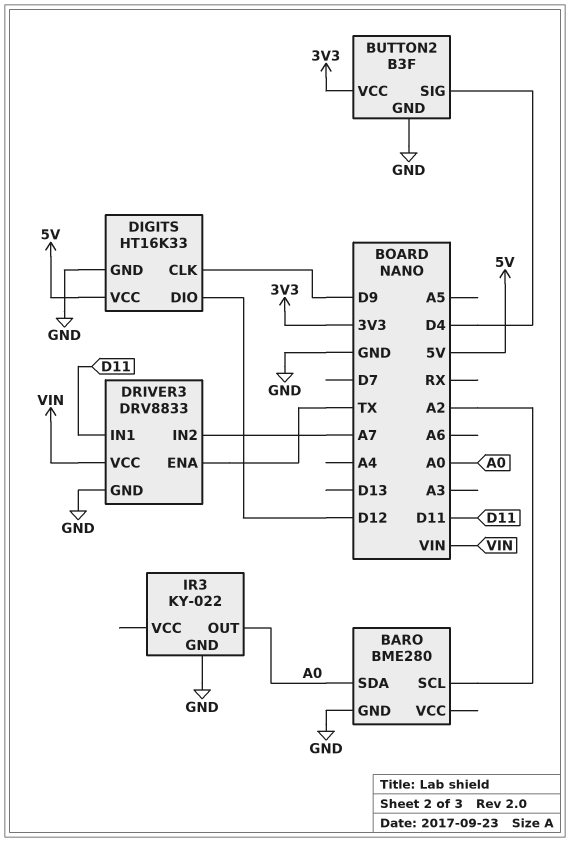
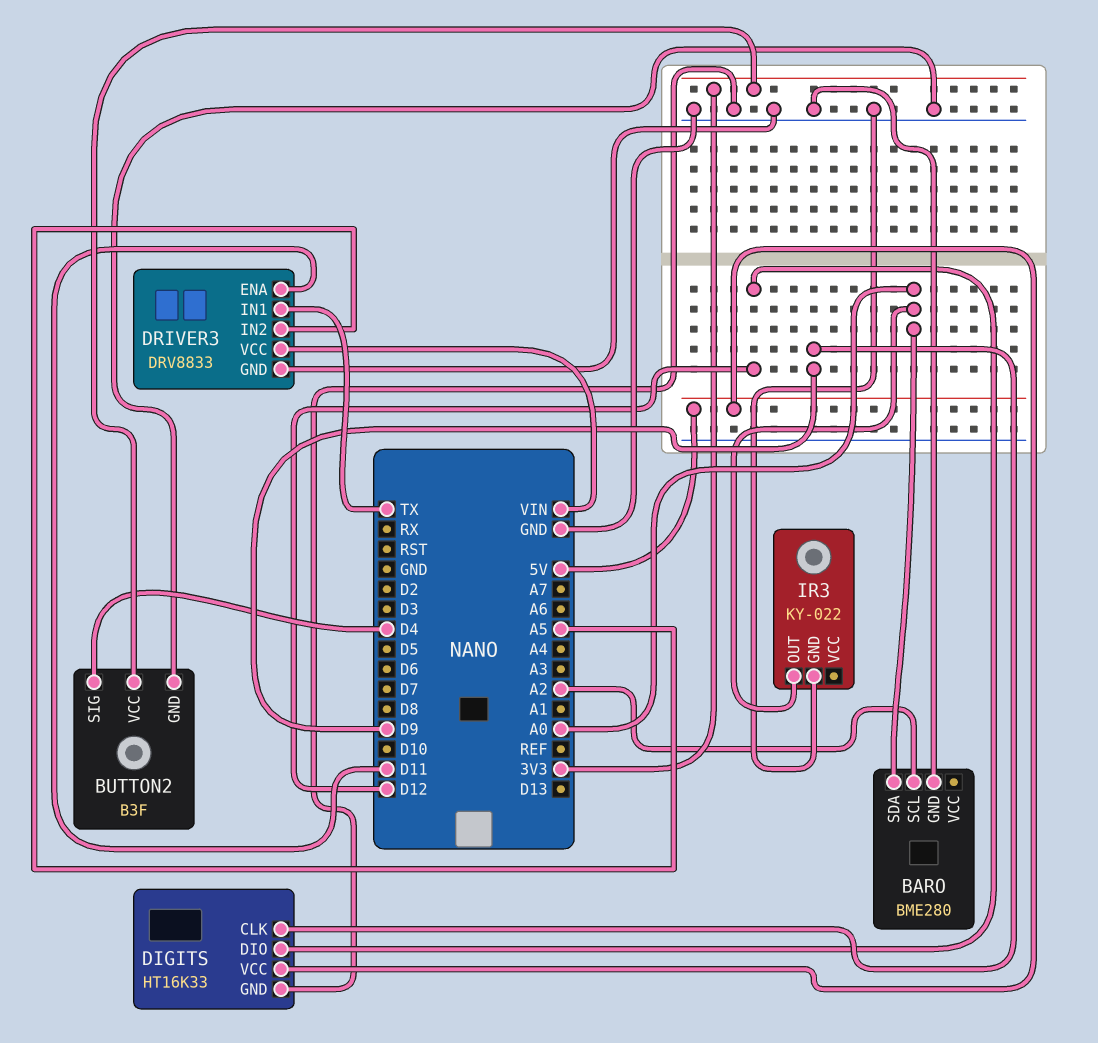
DRIVER3 pin ENA: TX -> D11
DRIVER3 pin IN1: D11 -> TX
DRIVER3 pin IN2: A7 -> A5

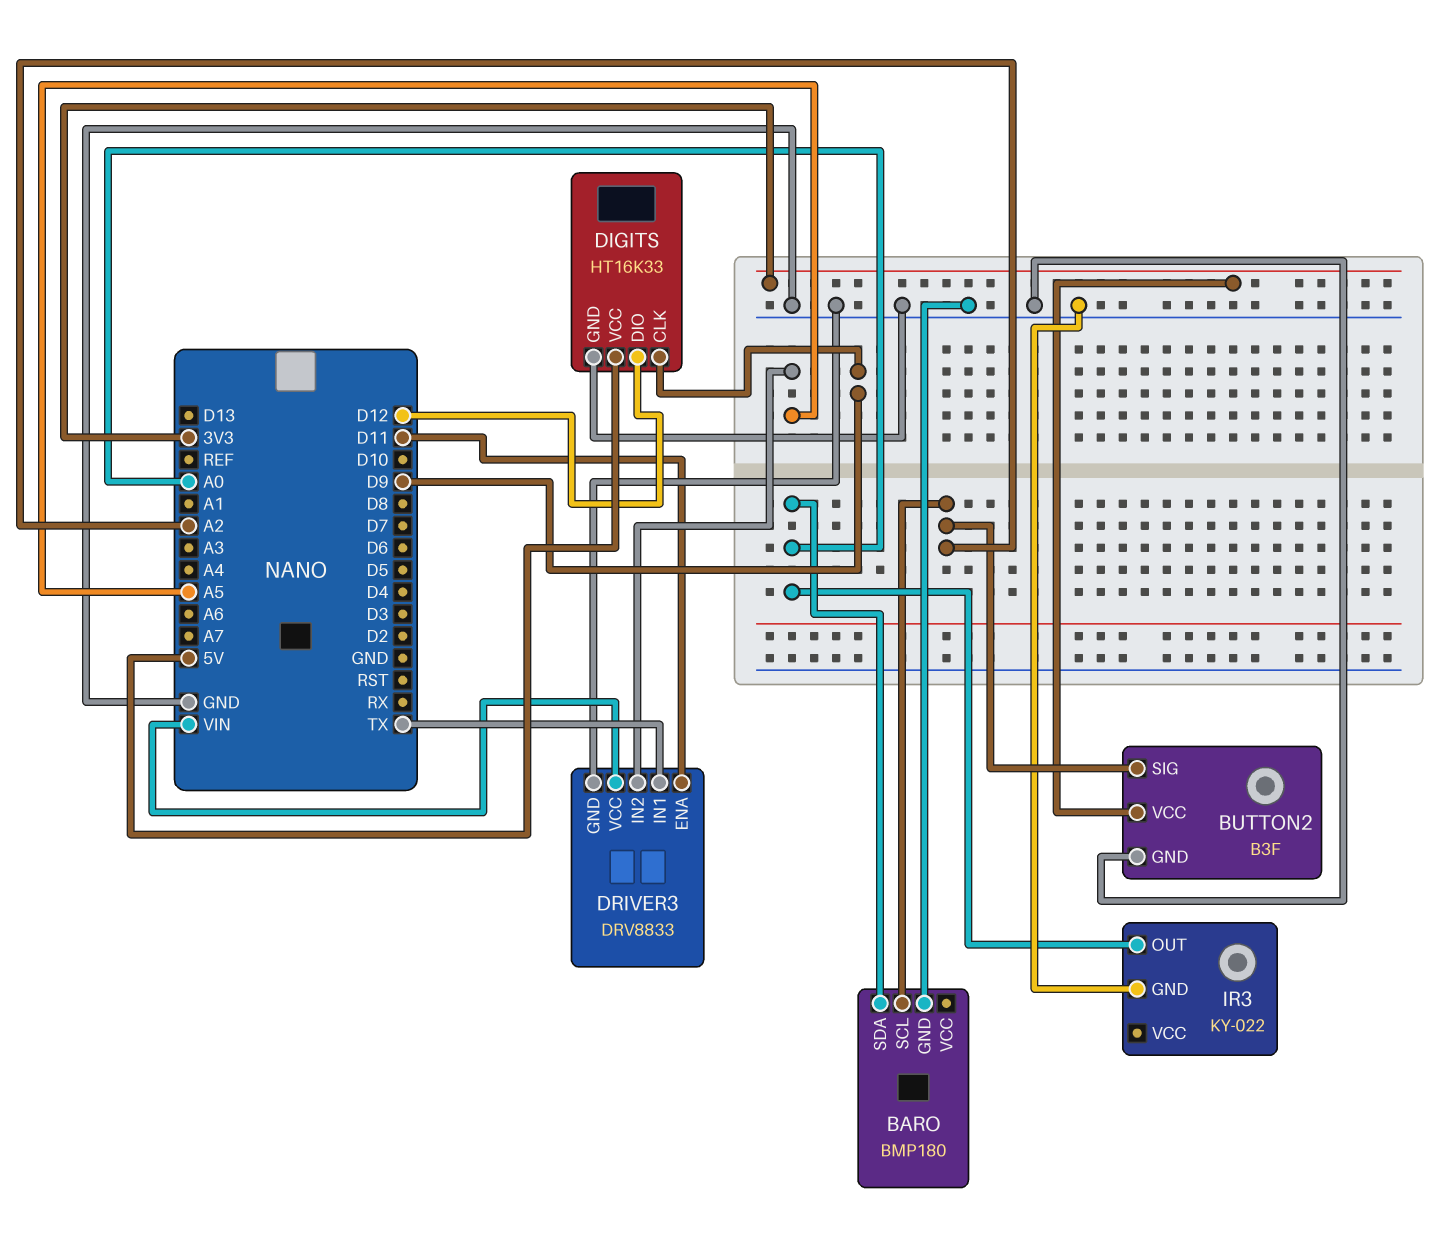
BARO: BME280 -> BMP180
BUTTON2 pin SIG: D4 -> A2

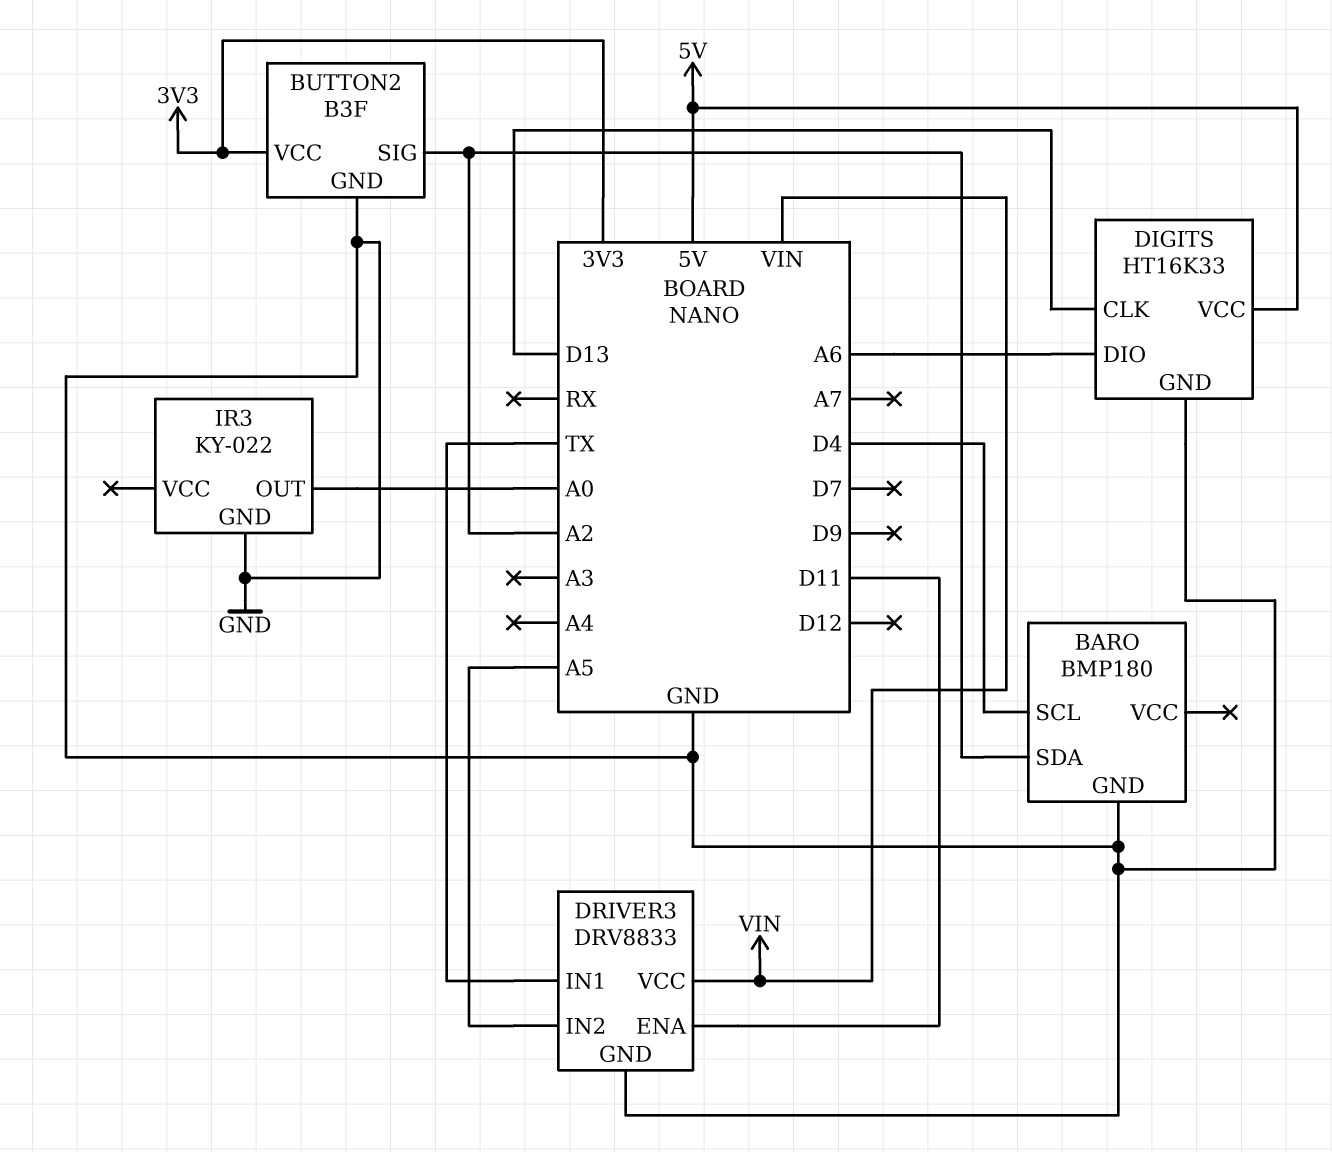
BARO pin SCL: A2 -> D4
BARO pin SDA: A0 -> A2
DIGITS pin CLK: D9 -> D13
DIGITS pin DIO: D12 -> A6

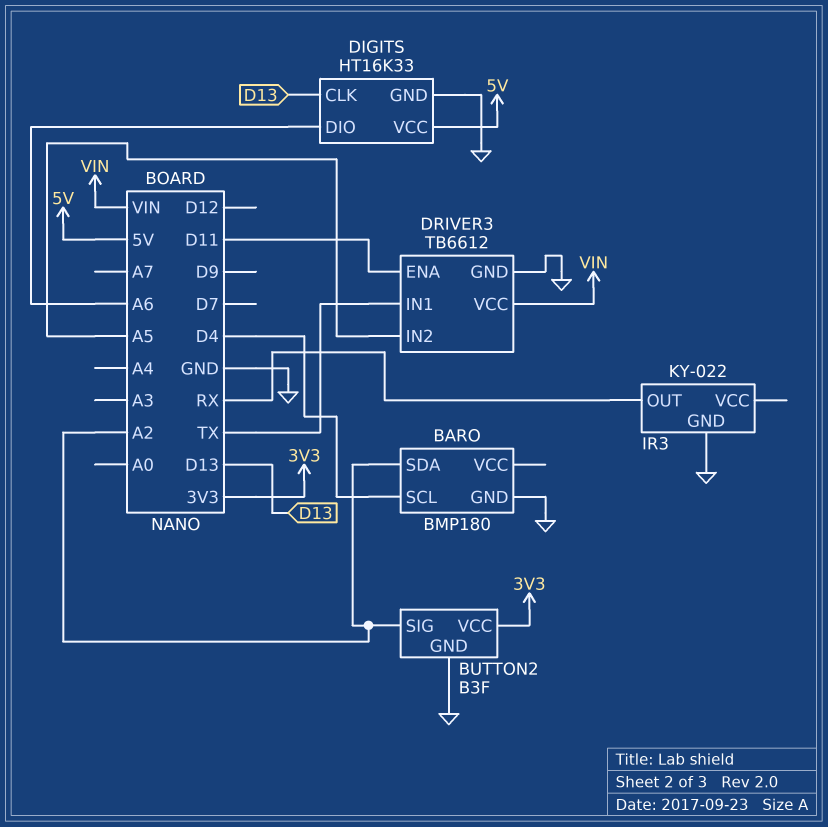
DRIVER3: DRV8833 -> TB6612
IR3 pin OUT: A0 -> RX

